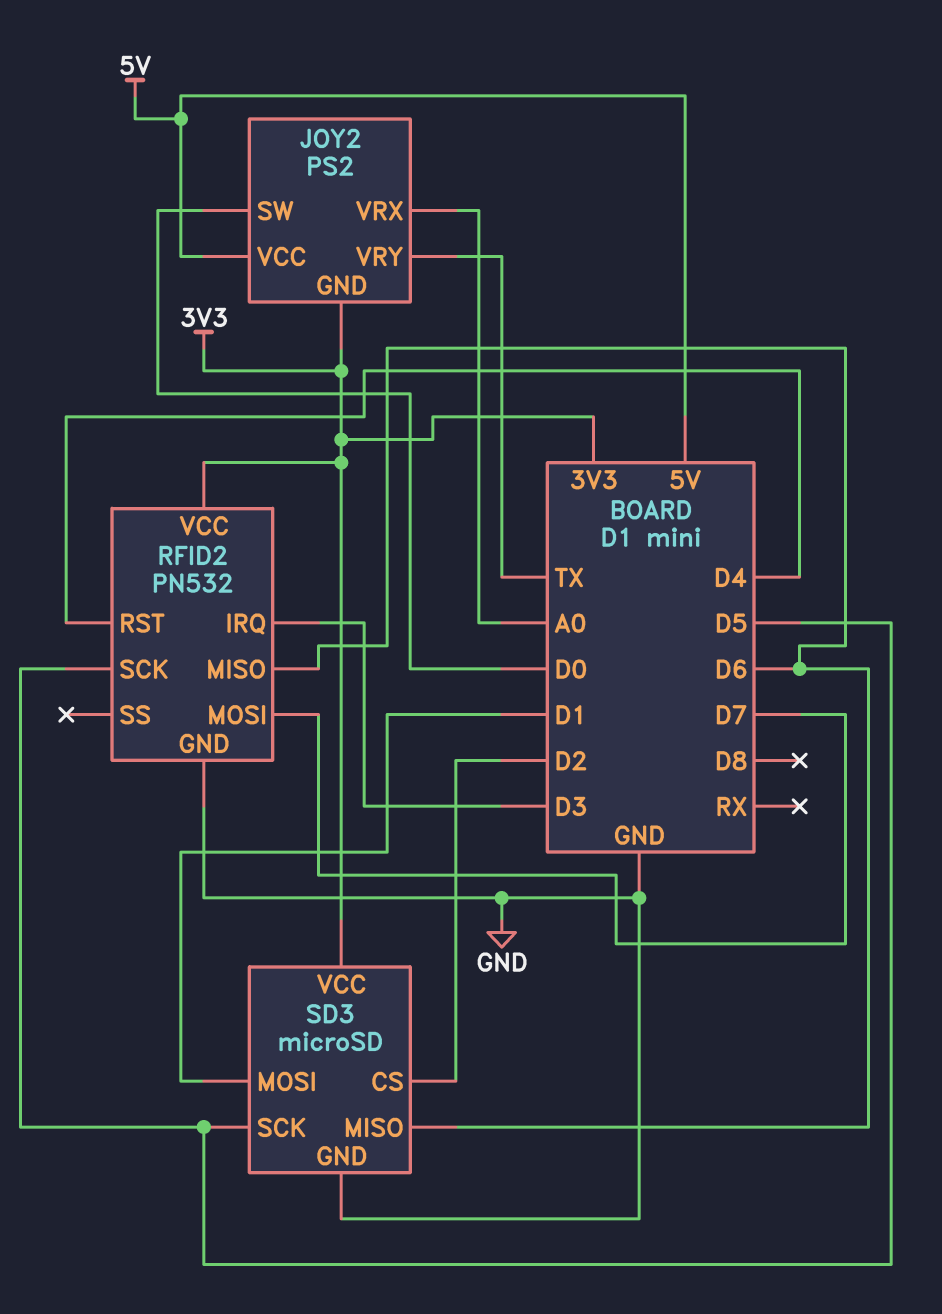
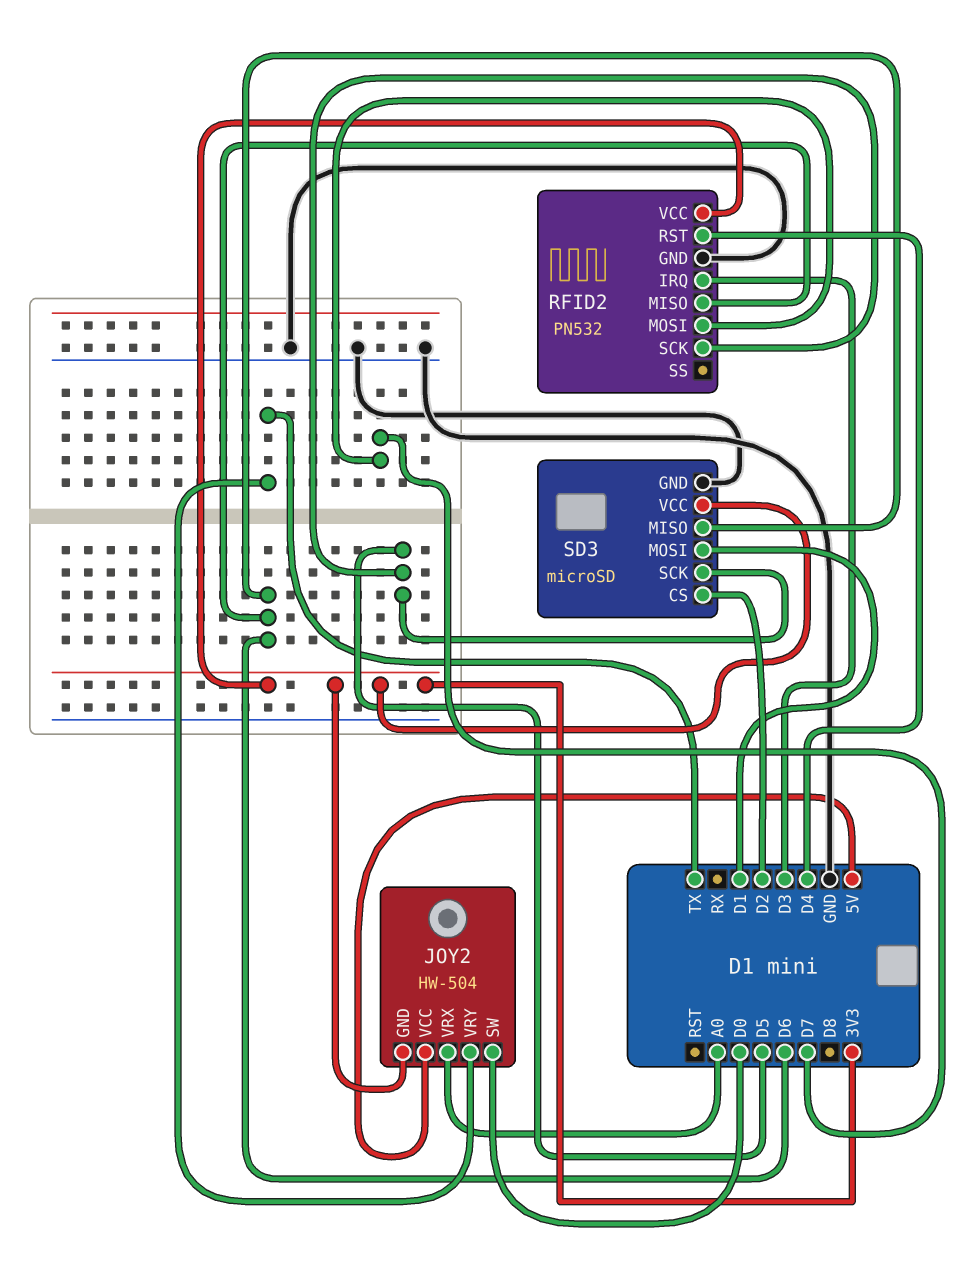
JOY2: PS2 -> HW-504

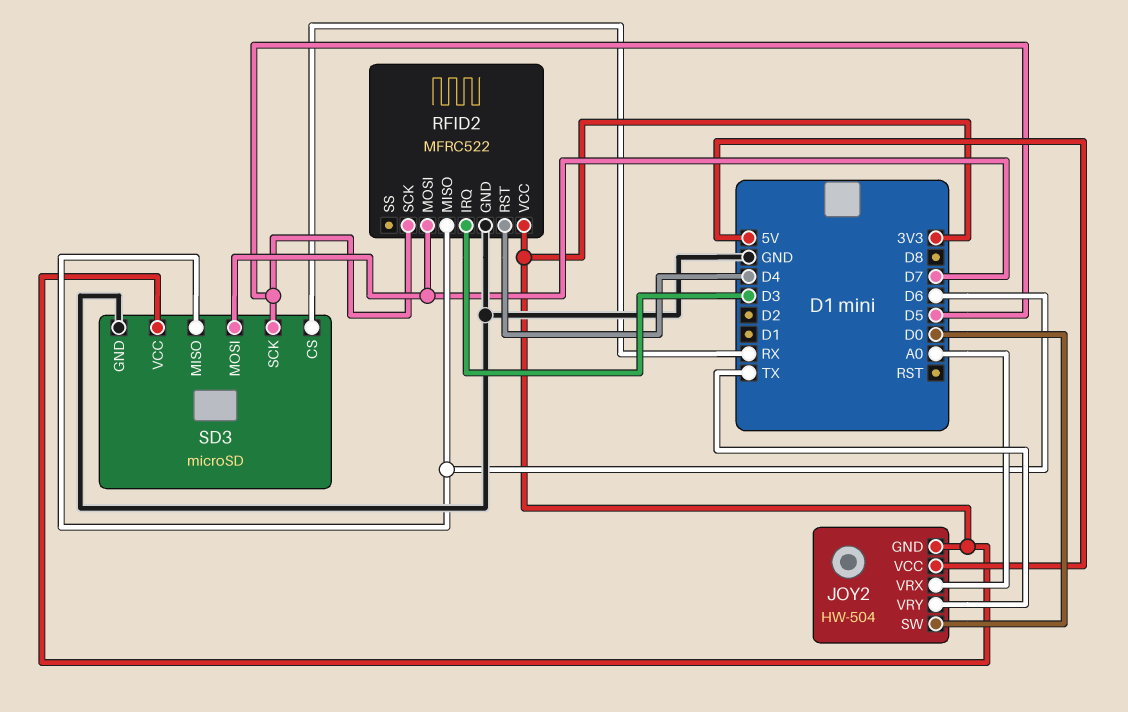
RFID2: PN532 -> MFRC522
SD3 pin CS: D2 -> RX
SD3 pin MOSI: D1 -> D7

